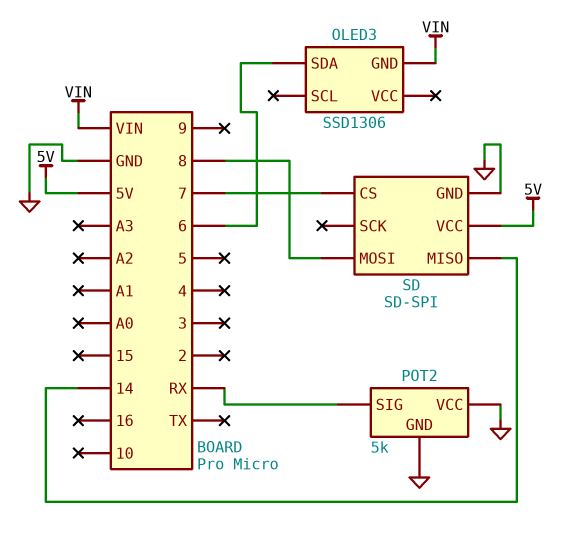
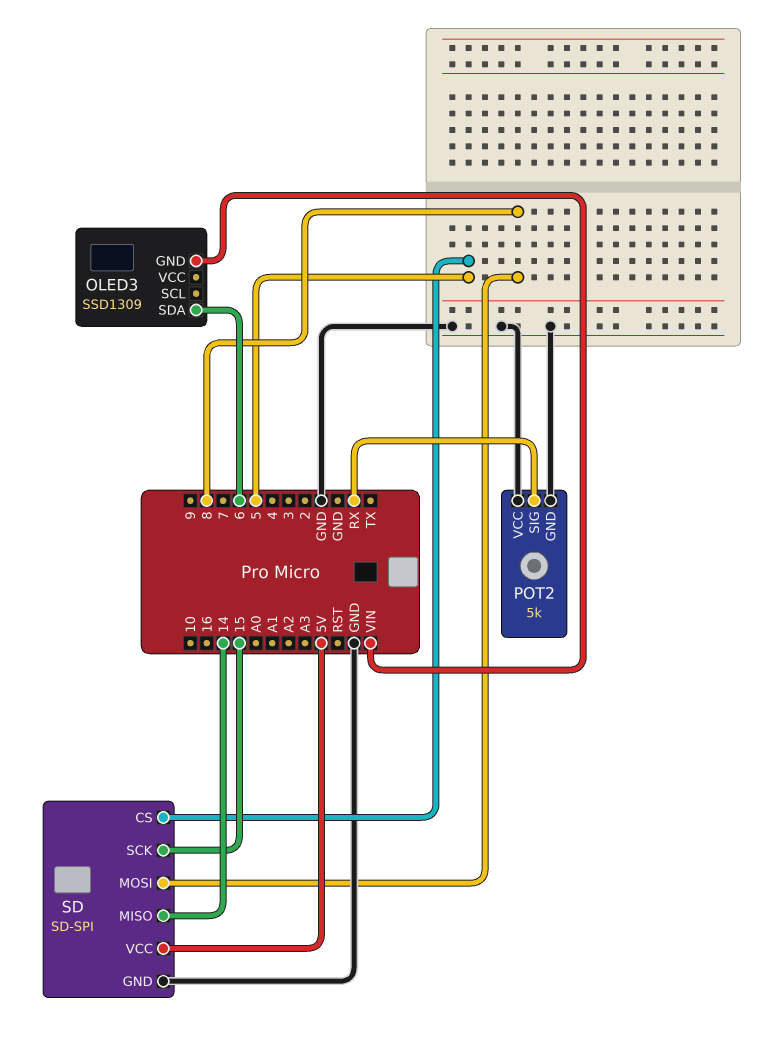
OLED3: SSD1306 -> SSD1309
SD pin CS: 7 -> 5
SD pin SCK: none -> 15

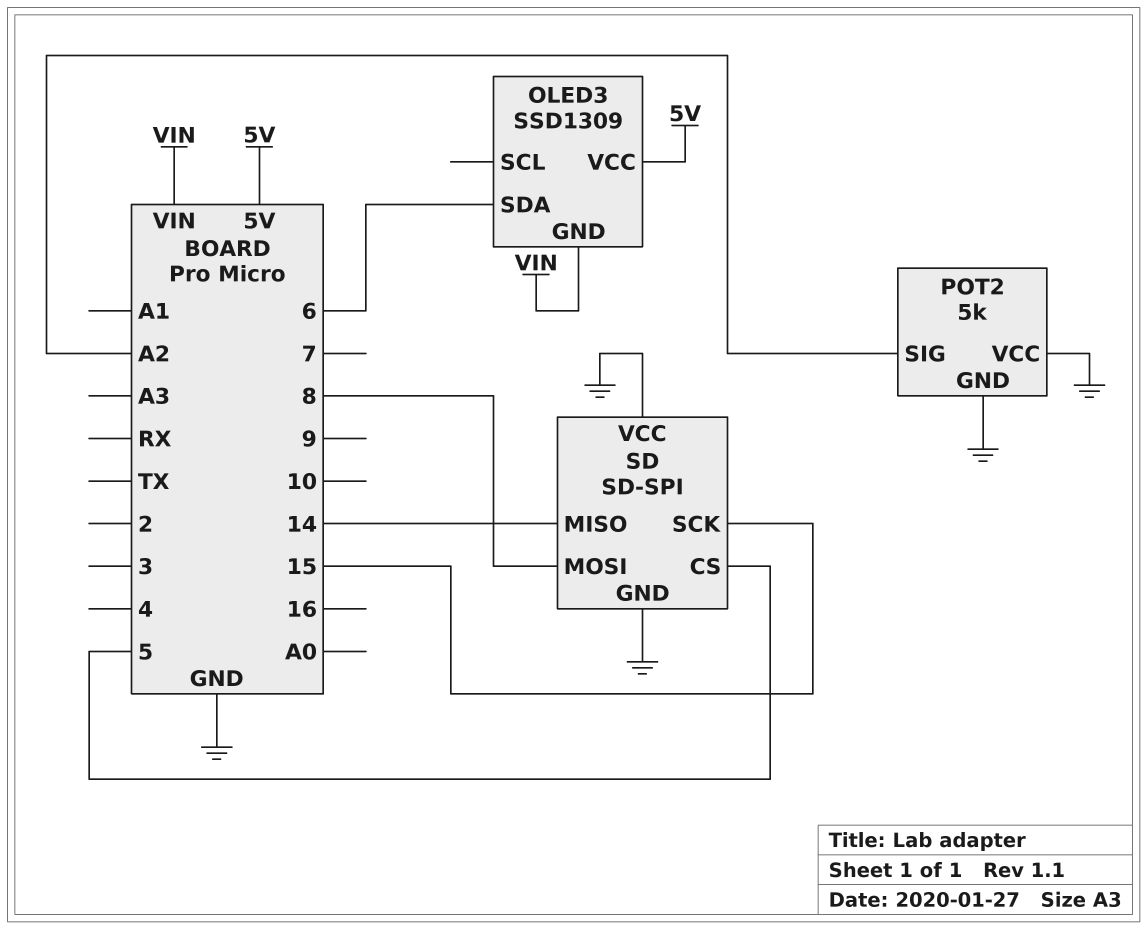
OLED3 pin VCC: none -> 5V
POT2 pin SIG: RX -> A2
SD pin VCC: 5V -> GND

